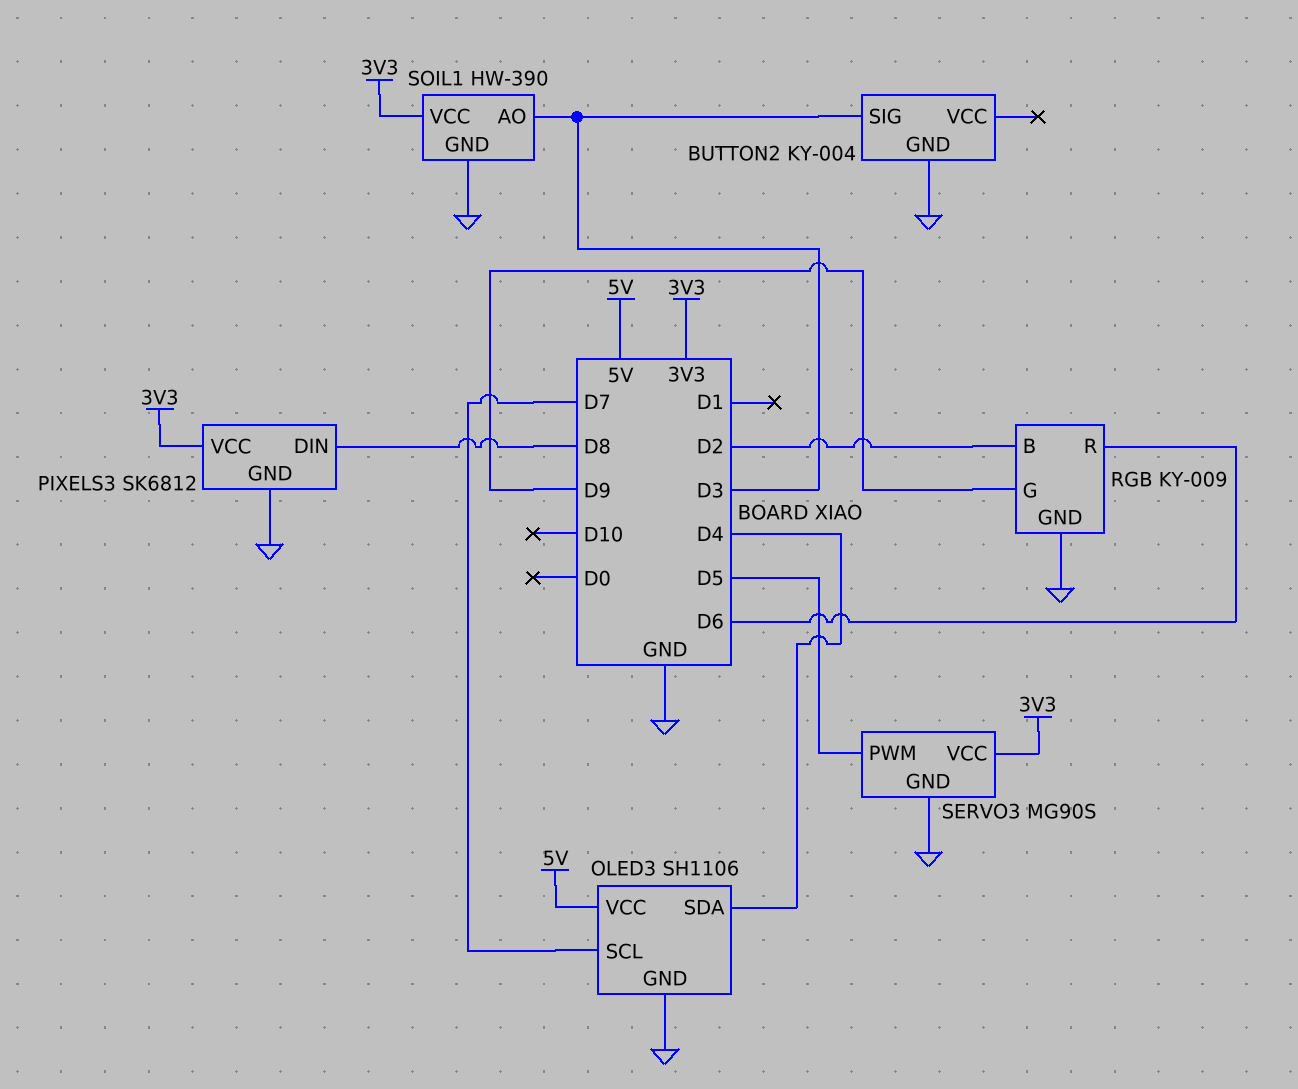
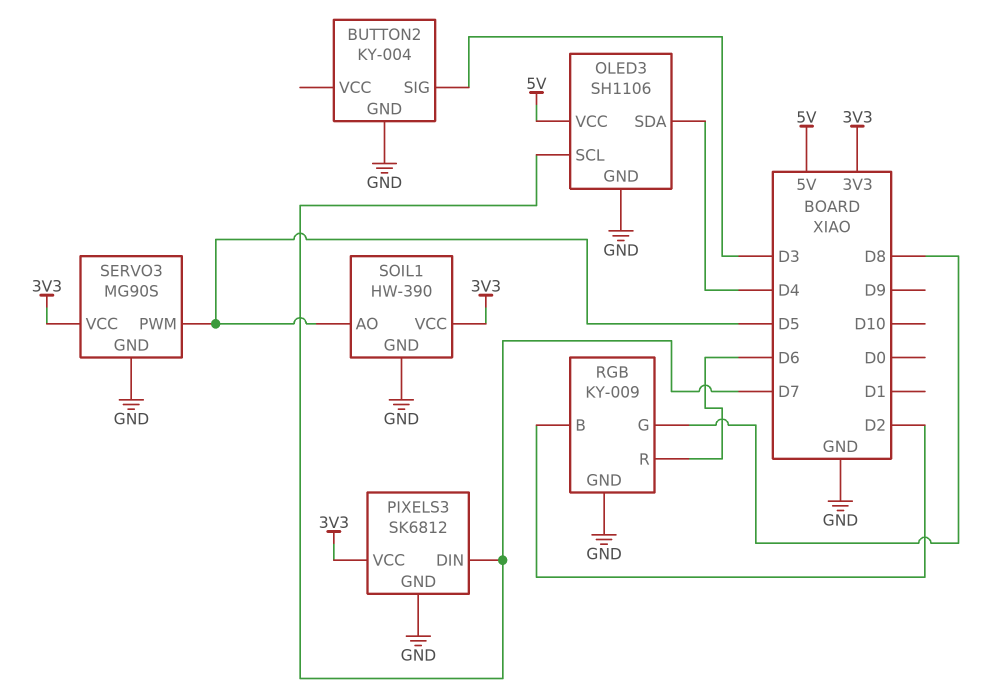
PIXELS3 pin DIN: D8 -> D7
RGB pin G: D9 -> D8
SOIL1 pin AO: D3 -> D5

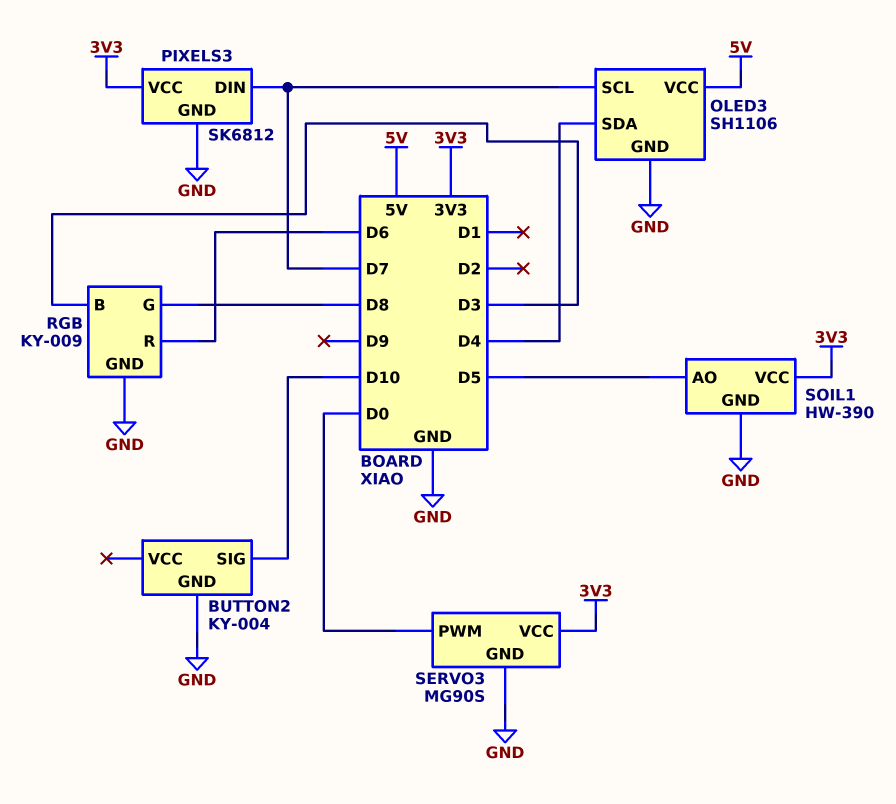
BUTTON2 pin SIG: D3 -> D10
RGB pin B: D2 -> D3
SERVO3 pin PWM: D5 -> D0

